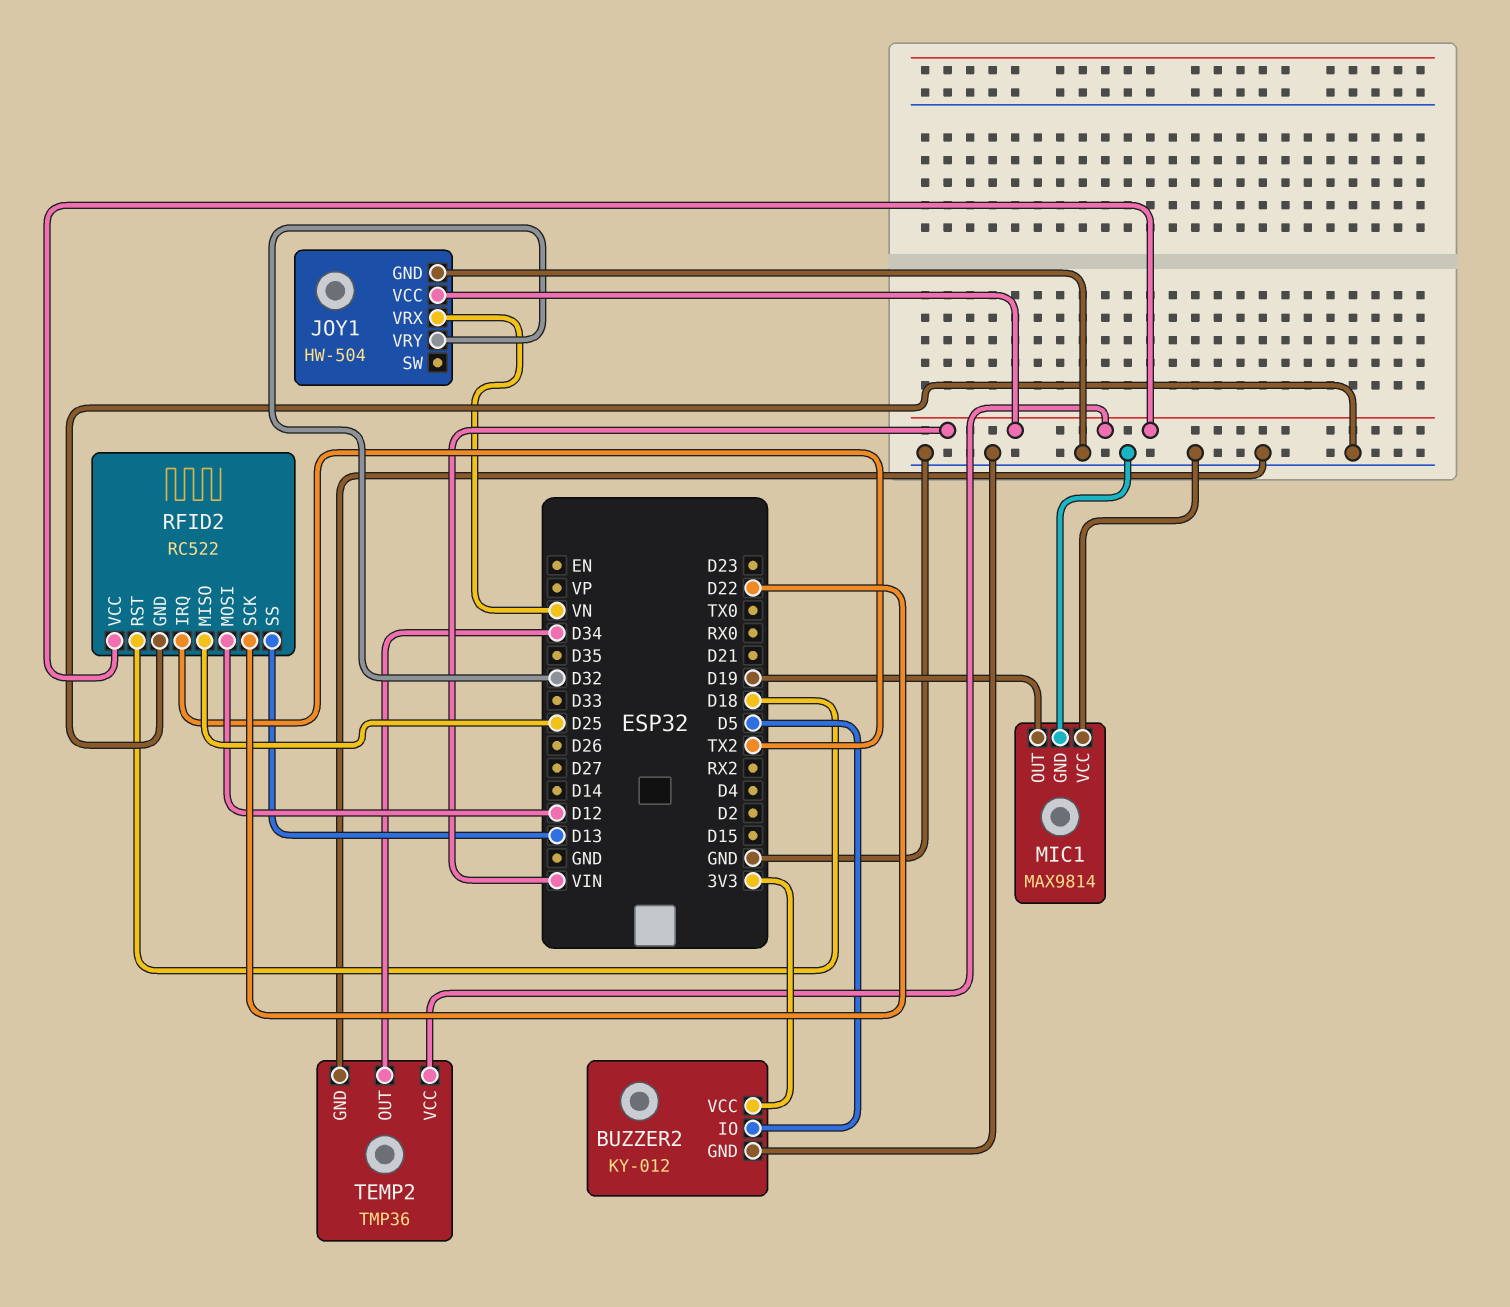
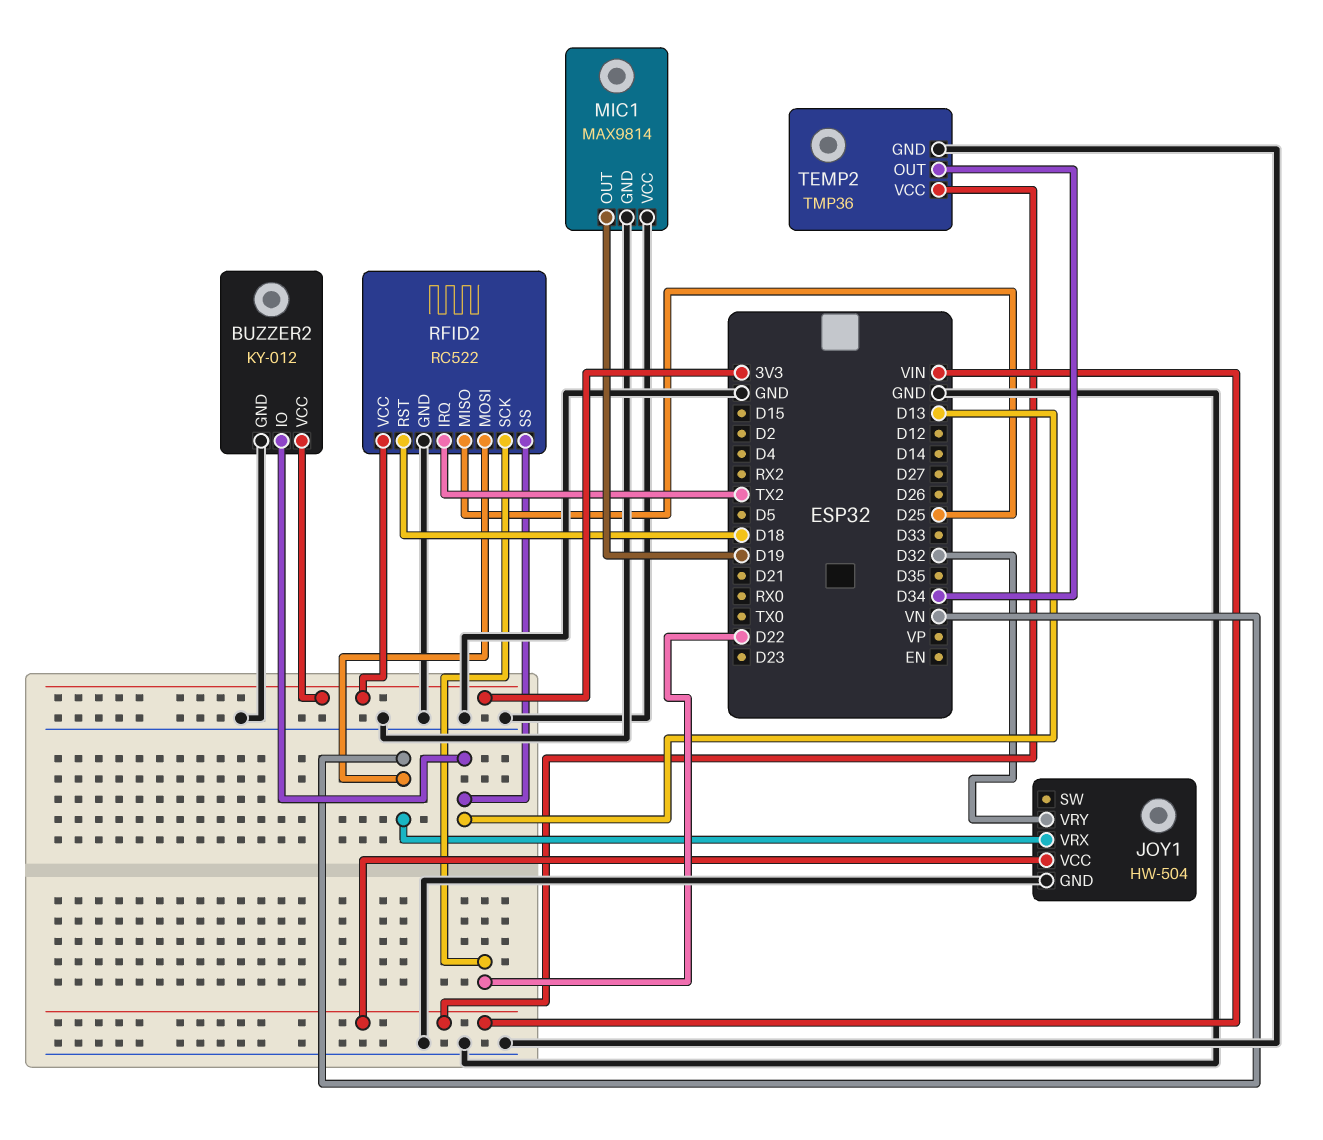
BUZZER2 pin IO: D5 -> D13
RFID2 pin MOSI: D12 -> VN
RFID2 pin VCC: VIN -> 3V3

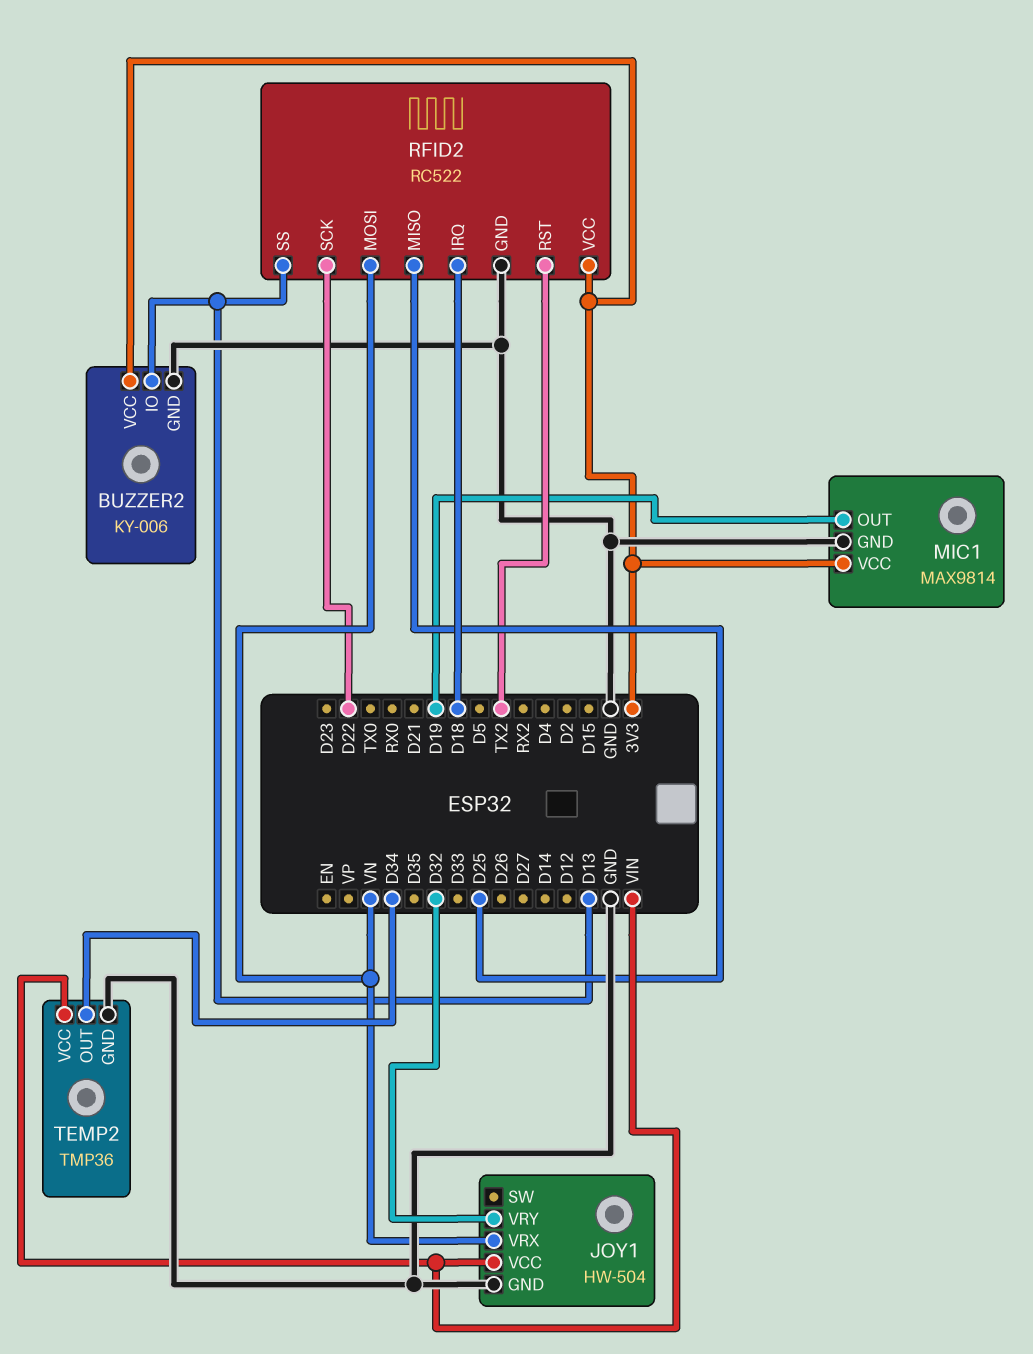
BUZZER2: KY-012 -> KY-006
MIC1 pin VCC: GND -> 3V3
RFID2 pin IRQ: TX2 -> D18
RFID2 pin RST: D18 -> TX2

